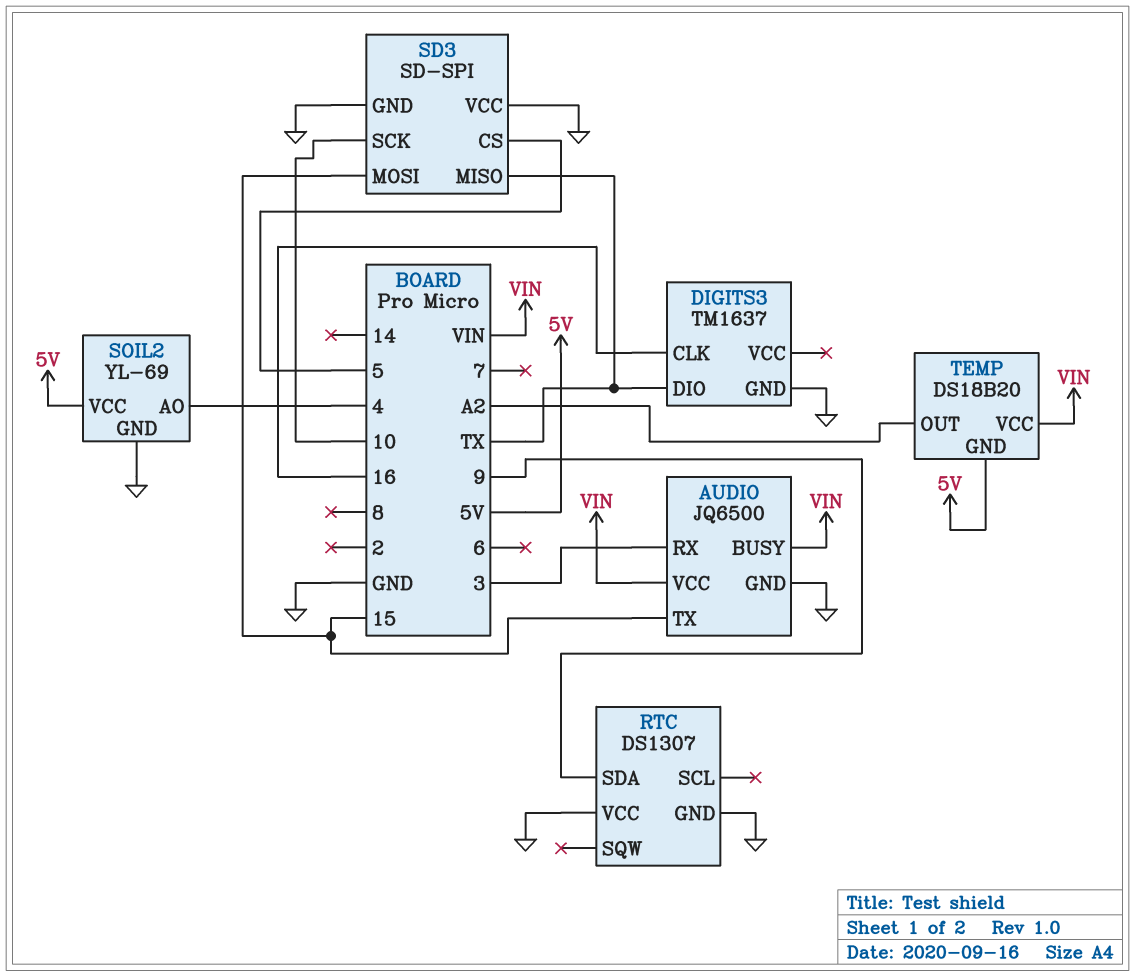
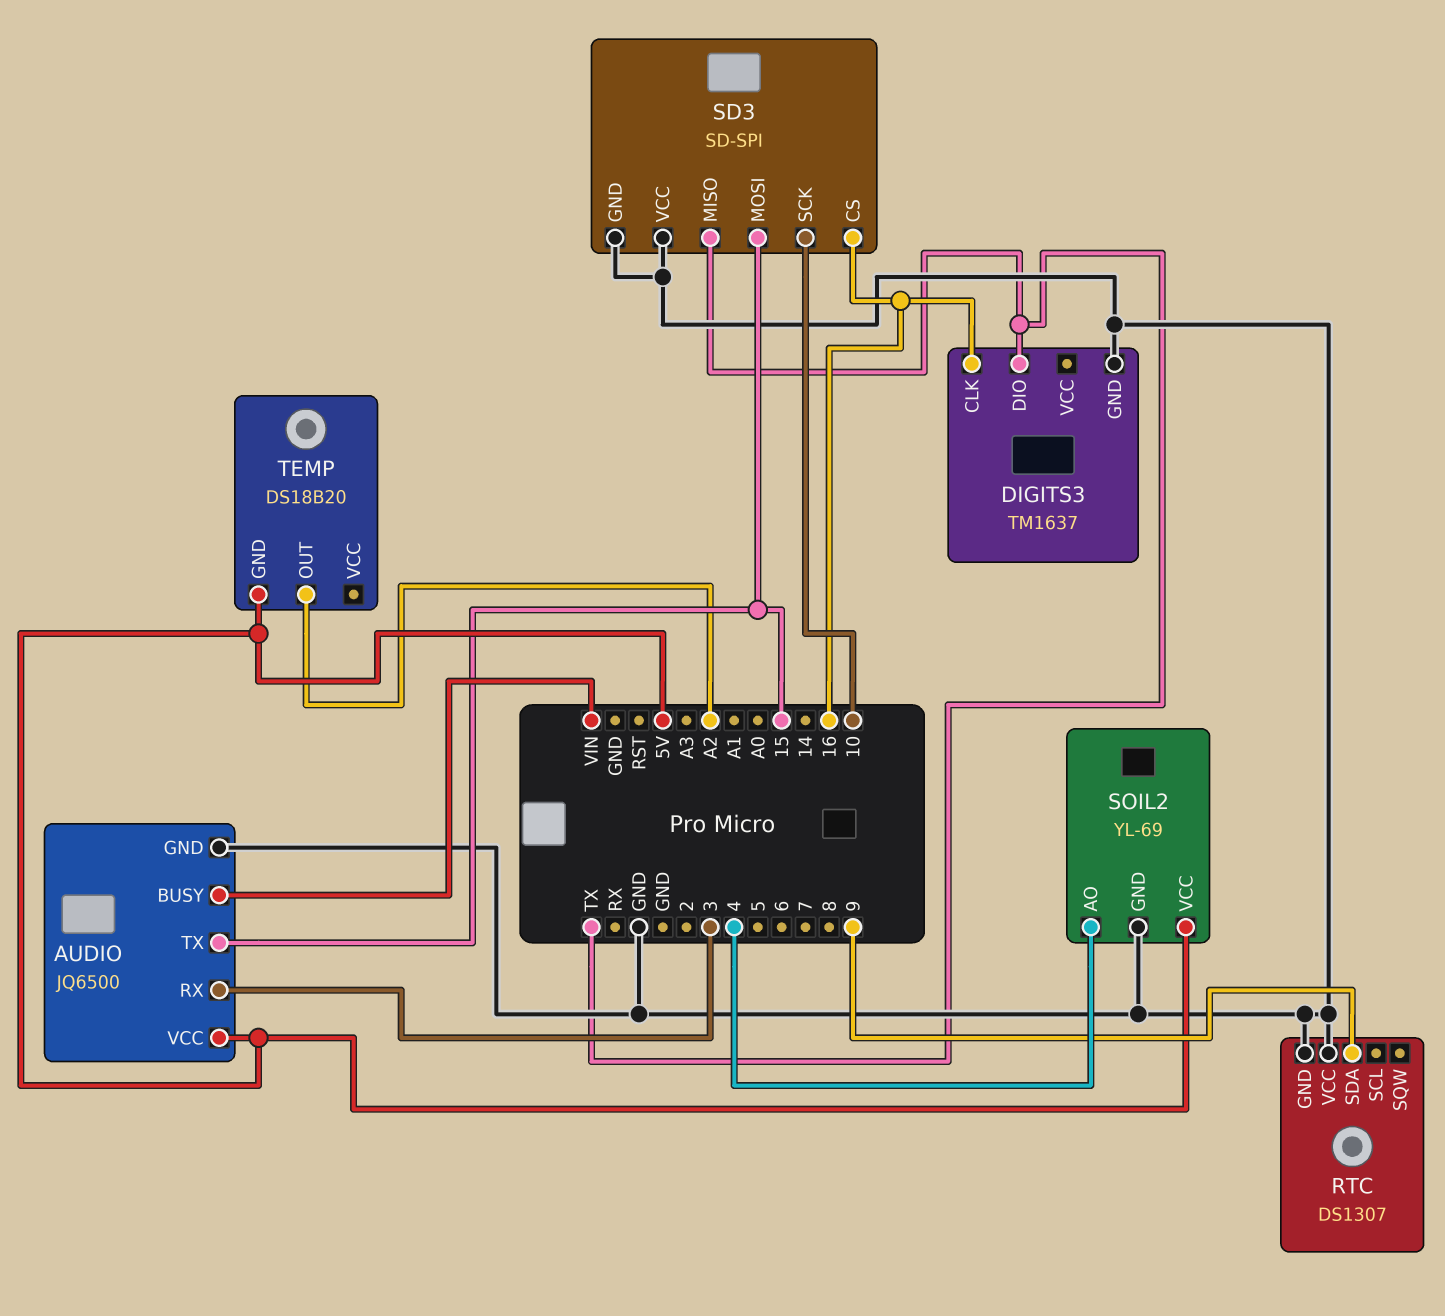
AUDIO pin VCC: VIN -> 5V
SD3 pin CS: 5 -> 16
TEMP pin VCC: VIN -> none

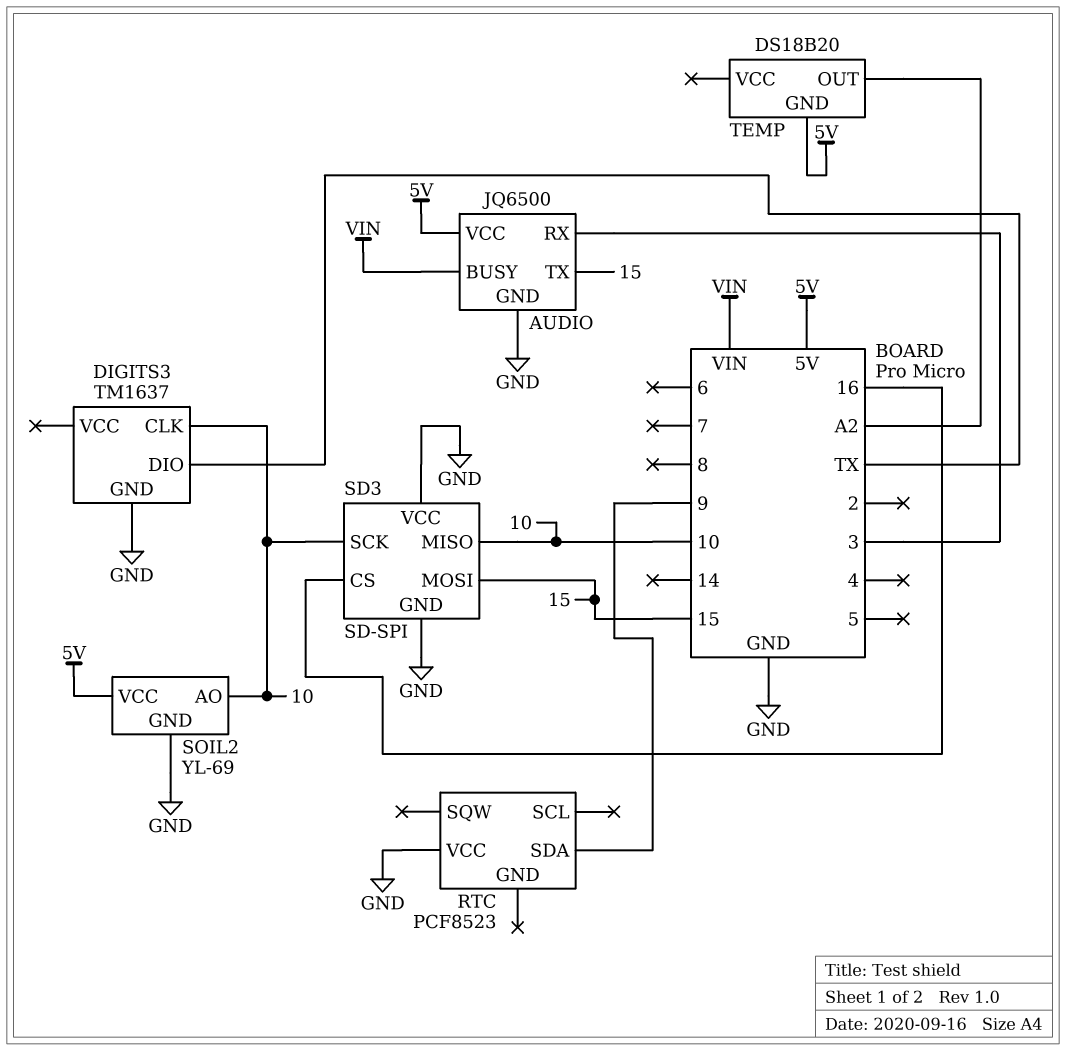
DIGITS3 pin CLK: 16 -> 10
RTC: DS1307 -> PCF8523
RTC pin GND: GND -> none
SD3 pin MISO: TX -> 10
SOIL2 pin AO: 4 -> 10

